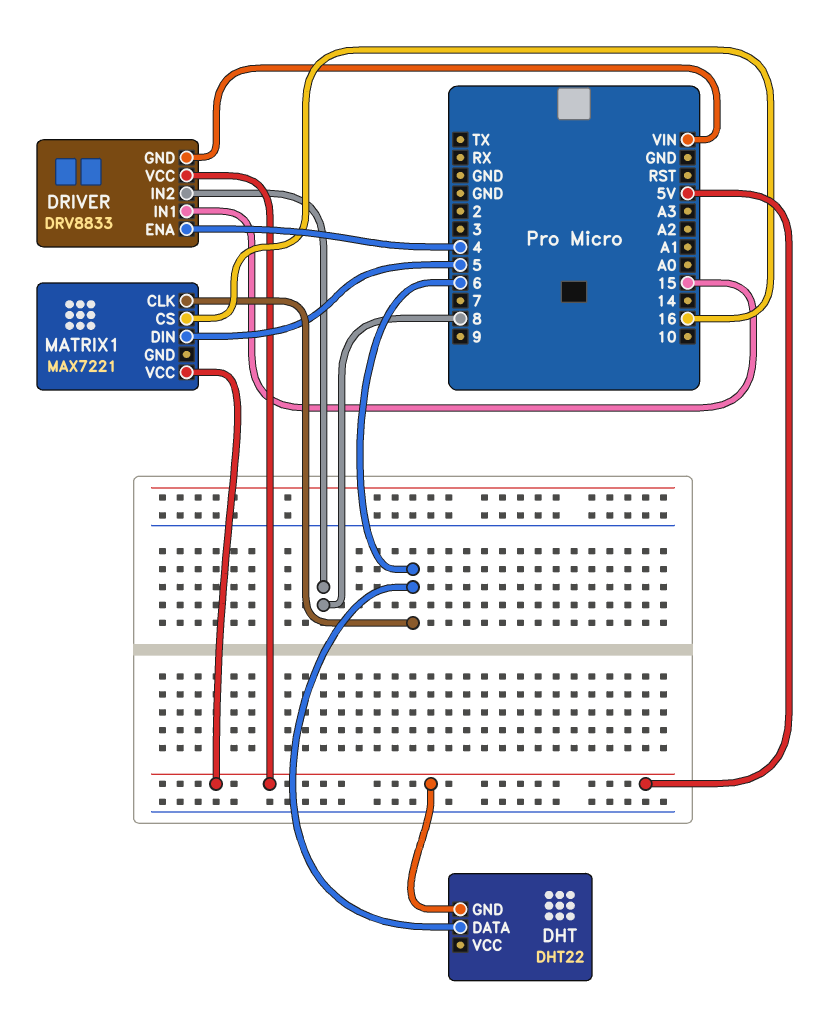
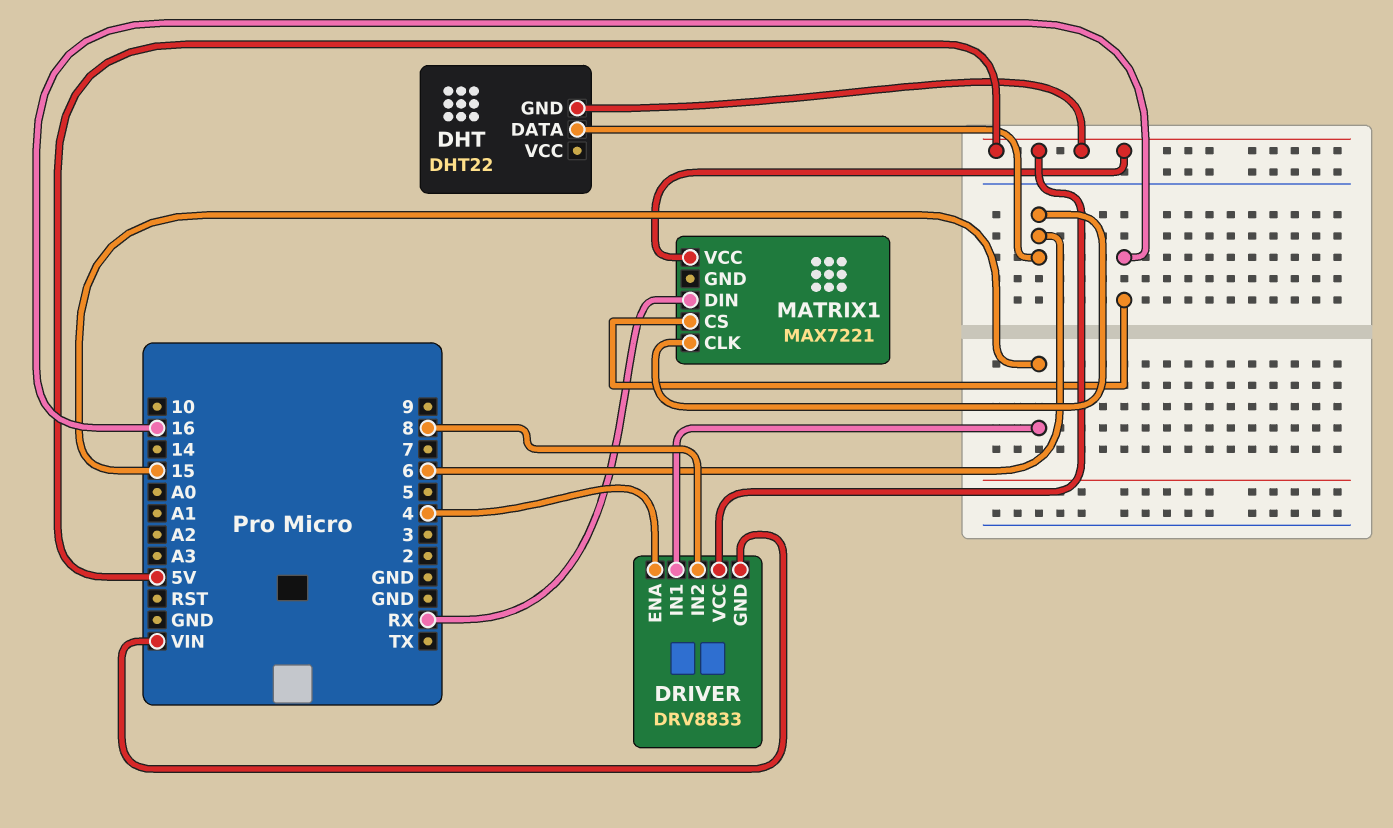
MATRIX1 pin DIN: 5 -> RX

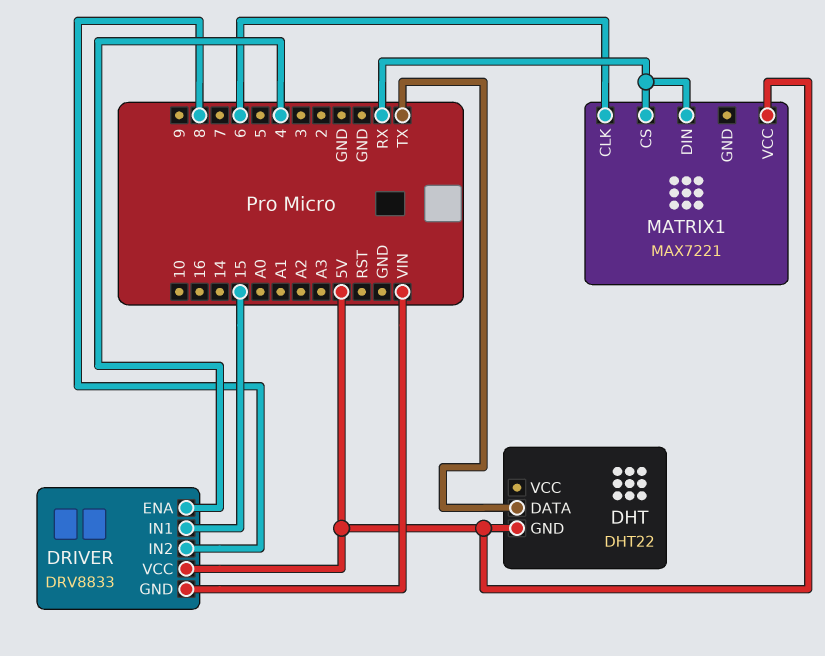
DHT pin DATA: 6 -> TX
MATRIX1 pin CS: 16 -> RX

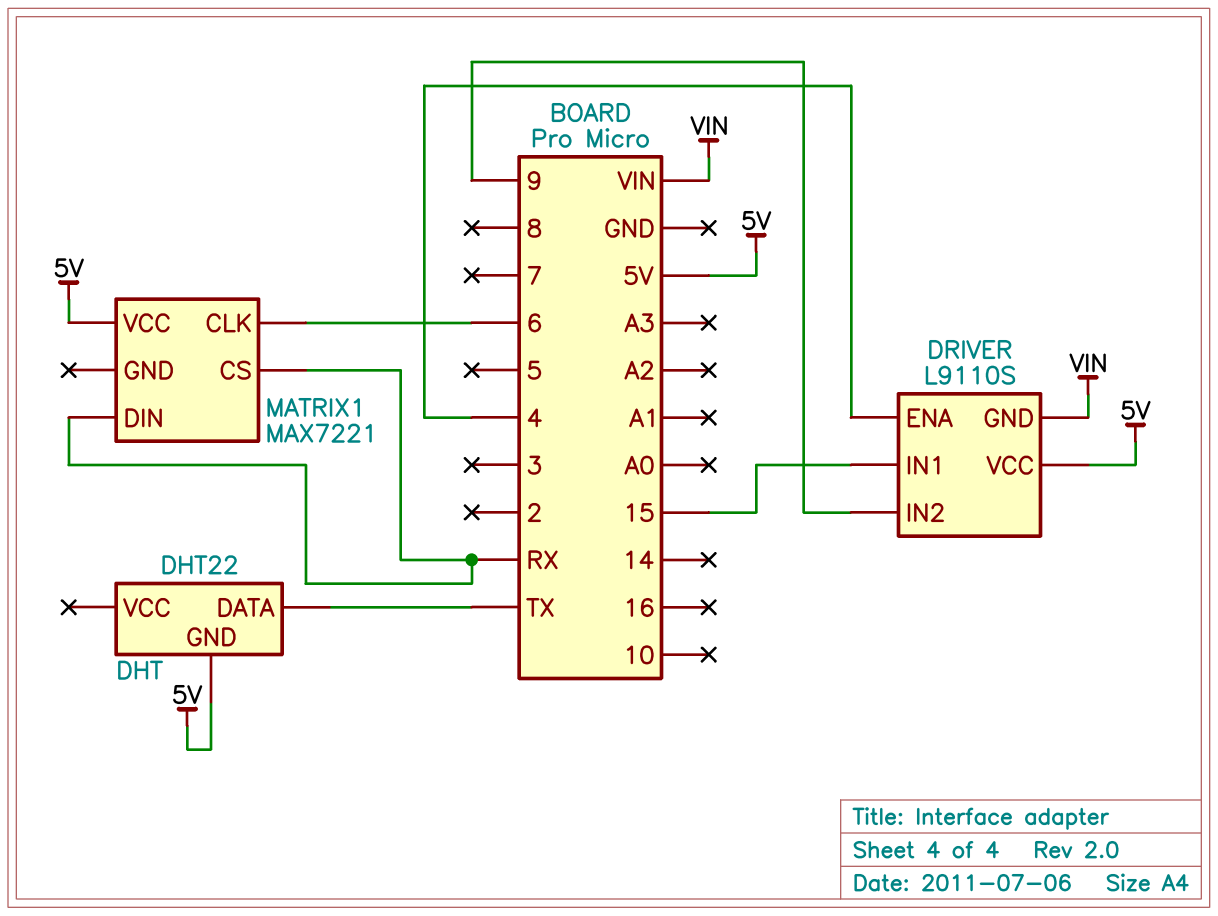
DRIVER: DRV8833 -> L9110S
DRIVER pin IN2: 8 -> 9

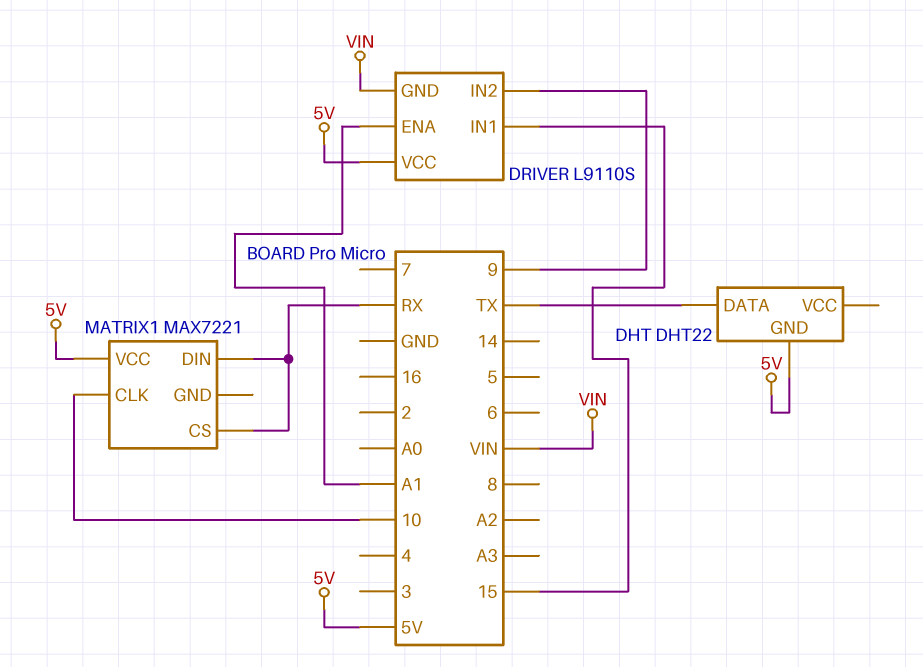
DRIVER pin ENA: 4 -> A1
MATRIX1 pin CLK: 6 -> 10

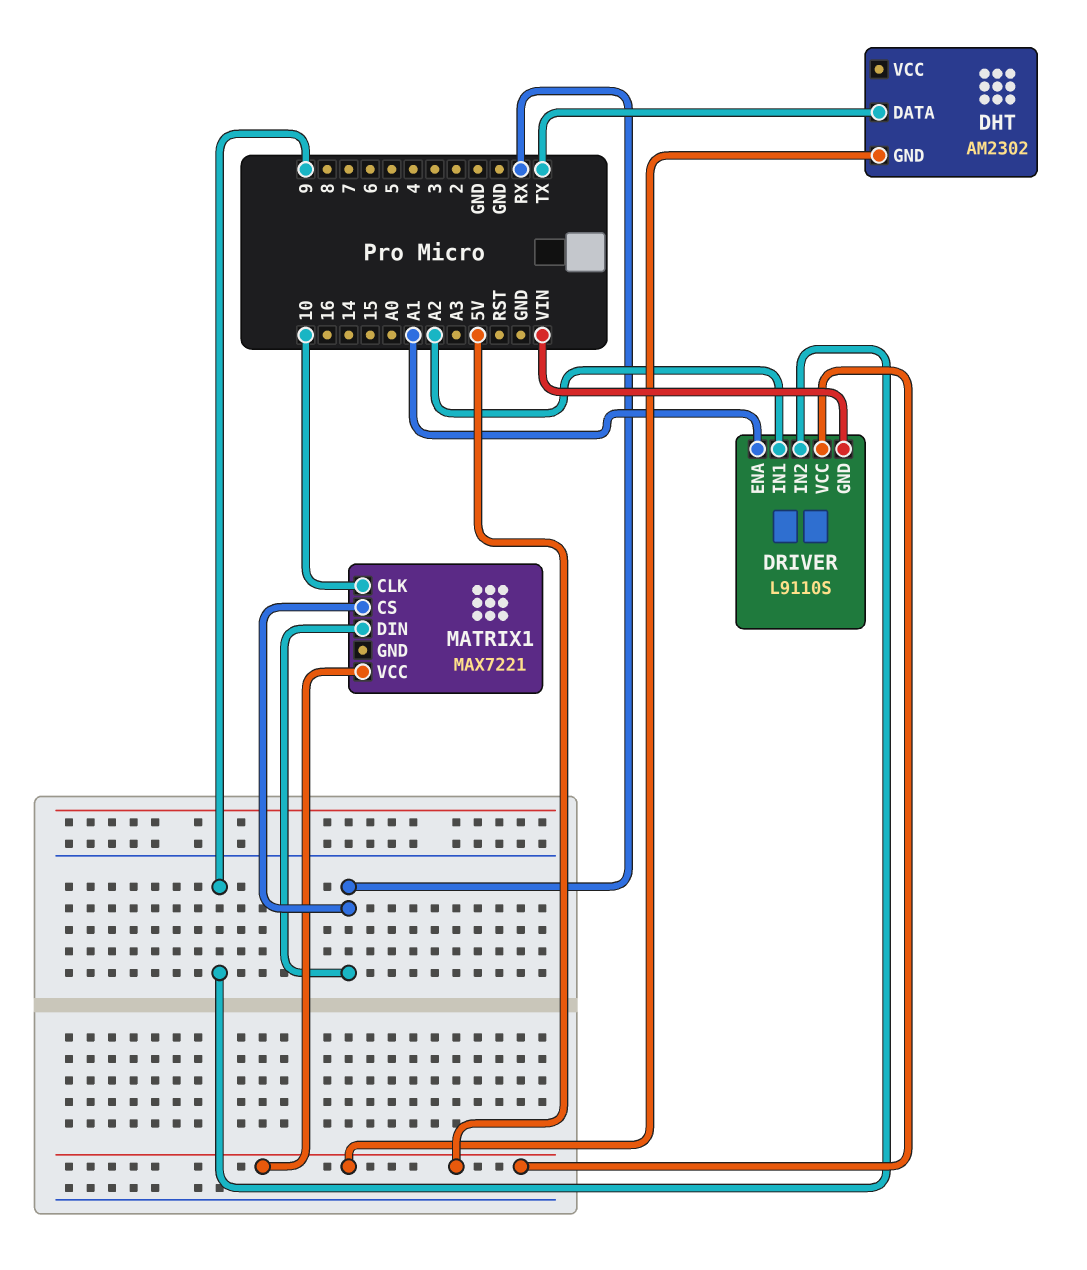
DHT: DHT22 -> AM2302
DRIVER pin IN1: 15 -> A2

